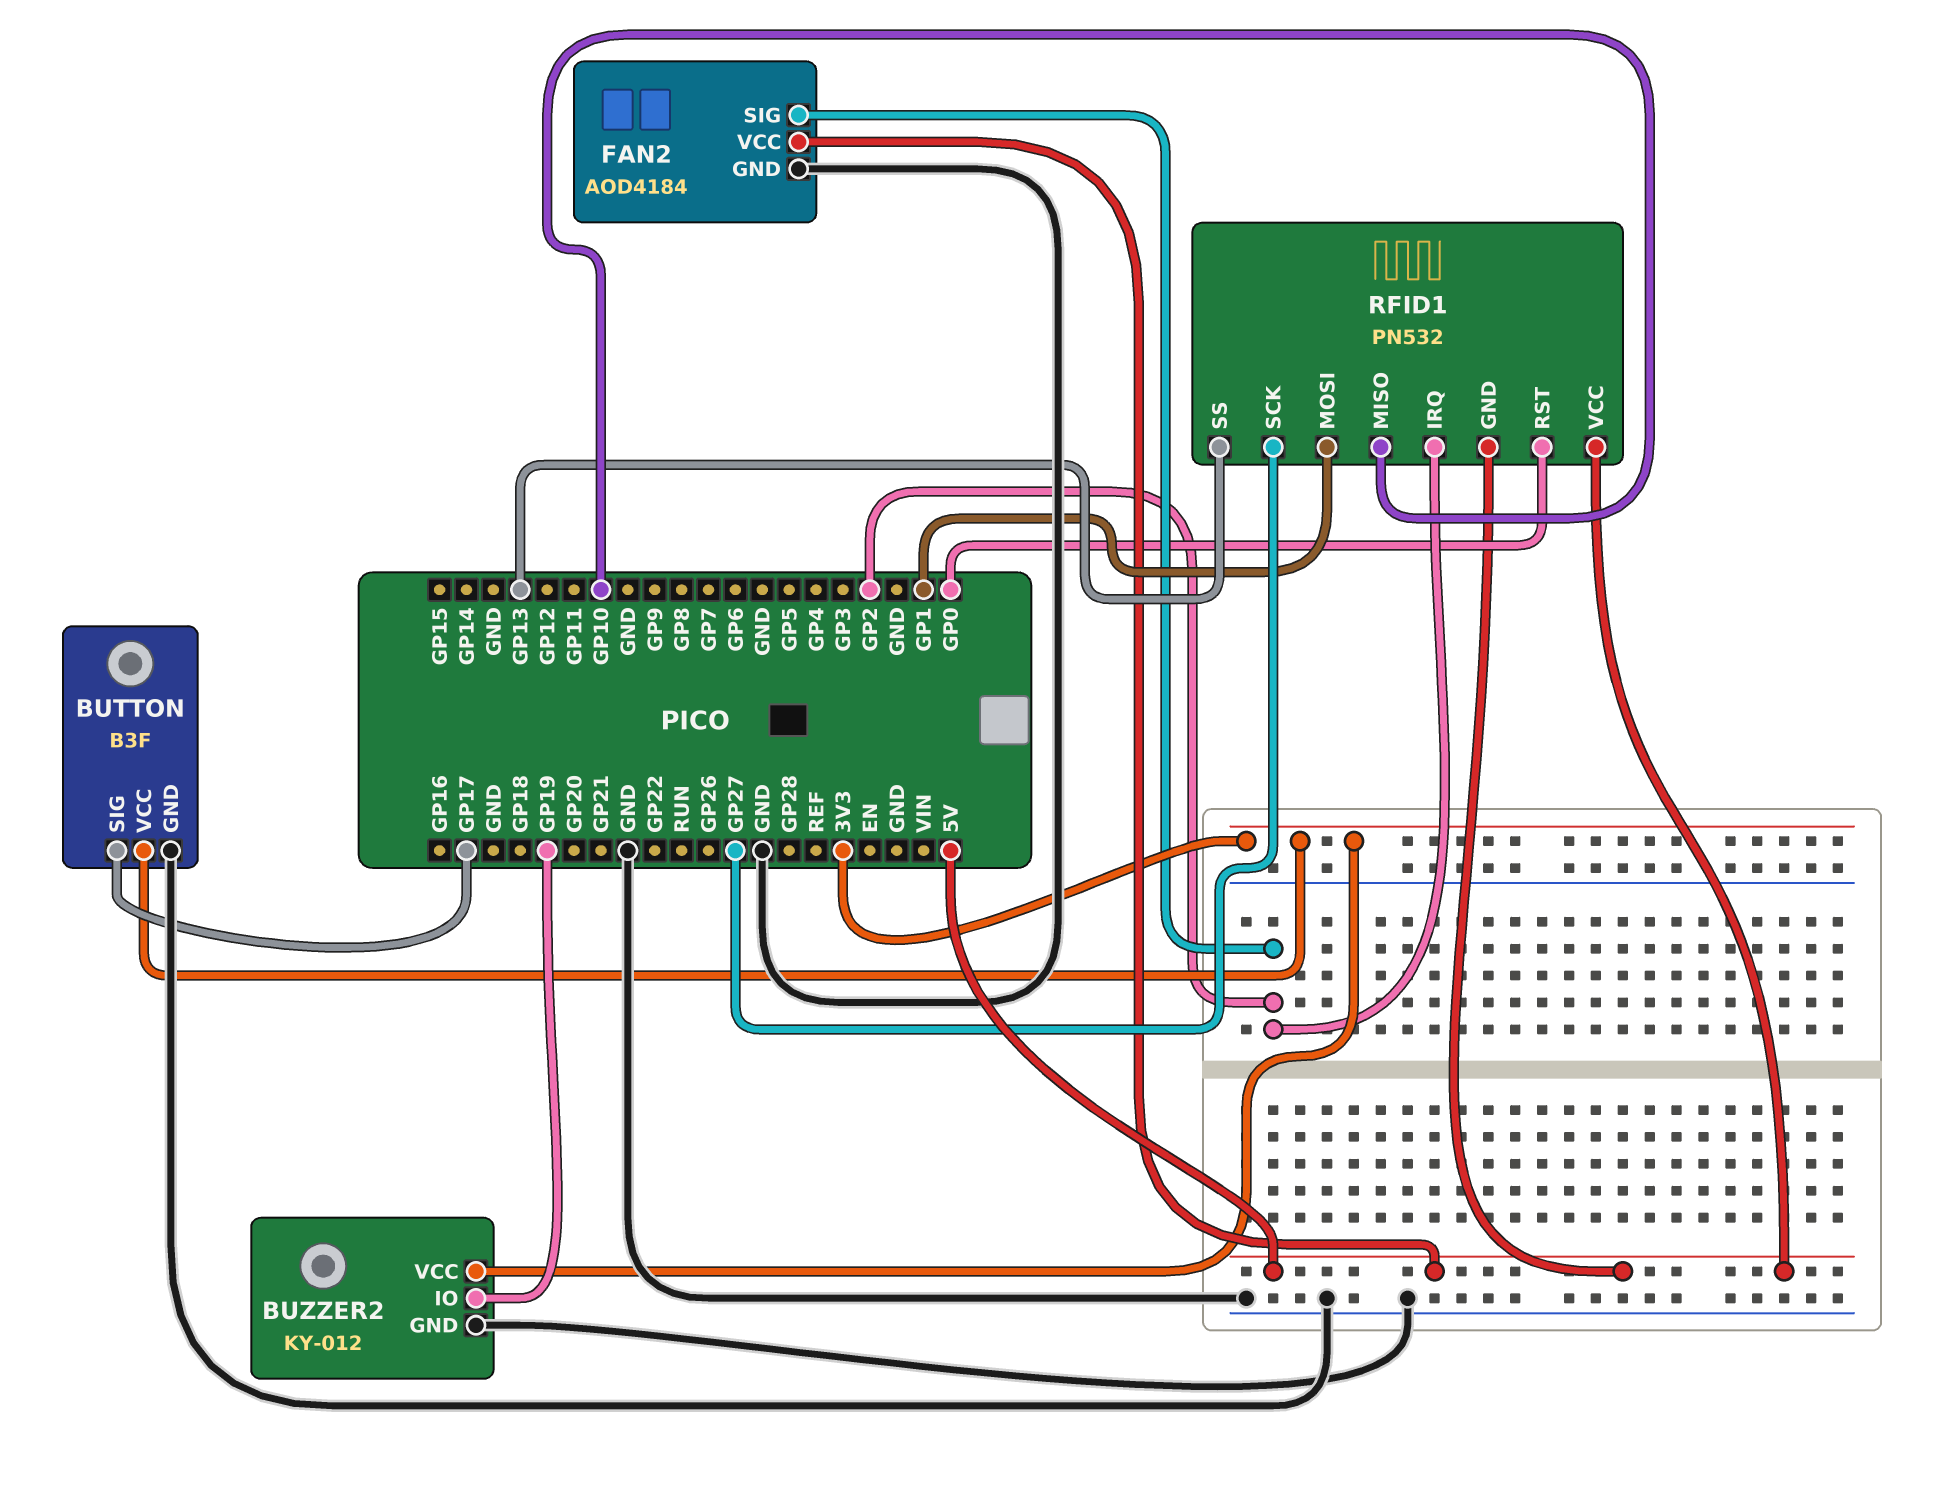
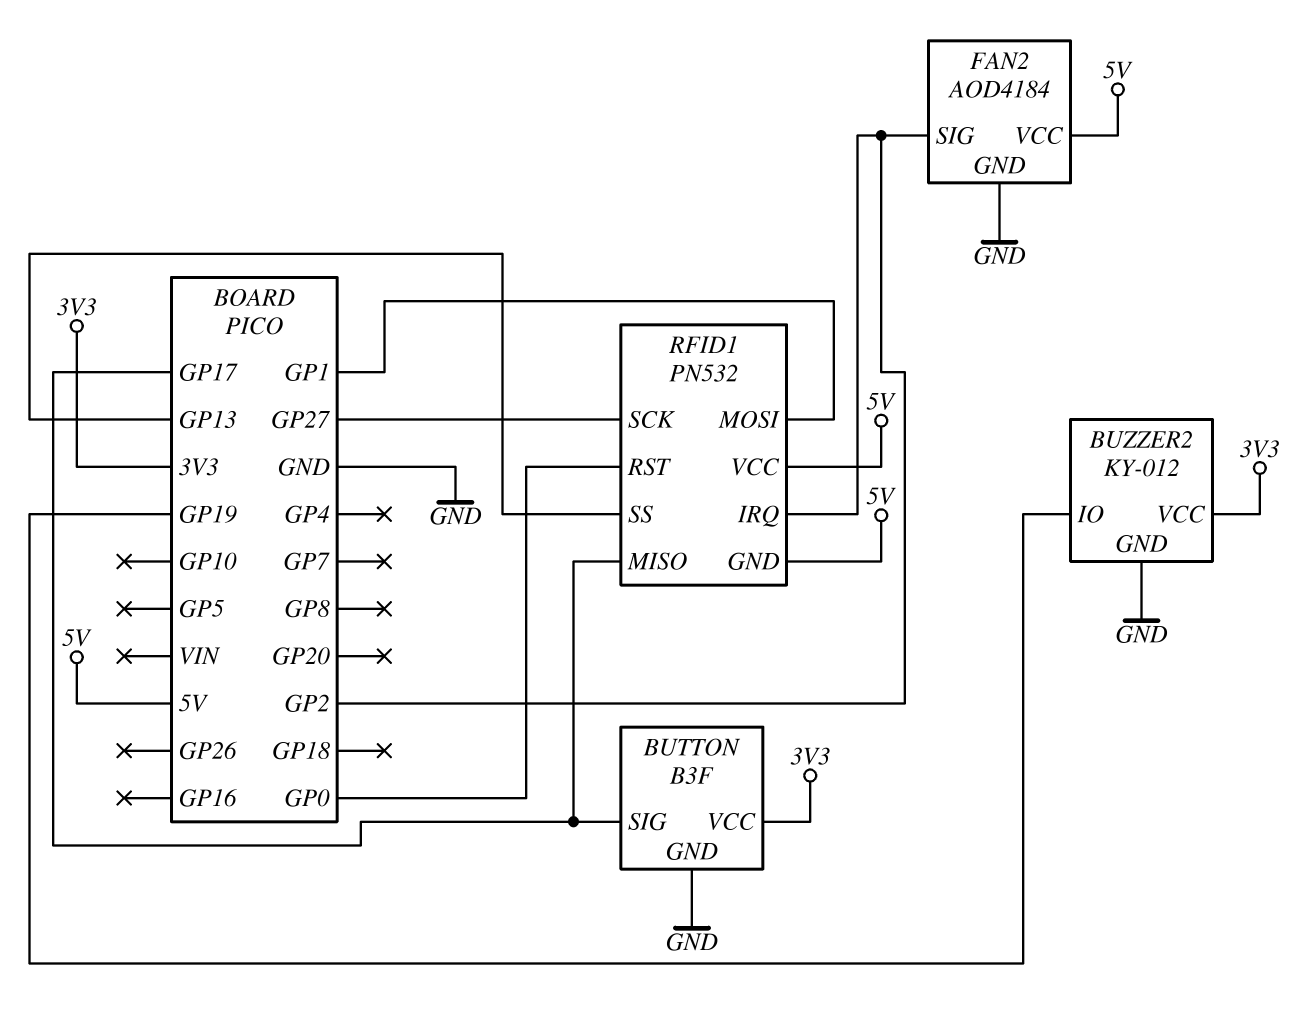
RFID1 pin MISO: GP10 -> GP17

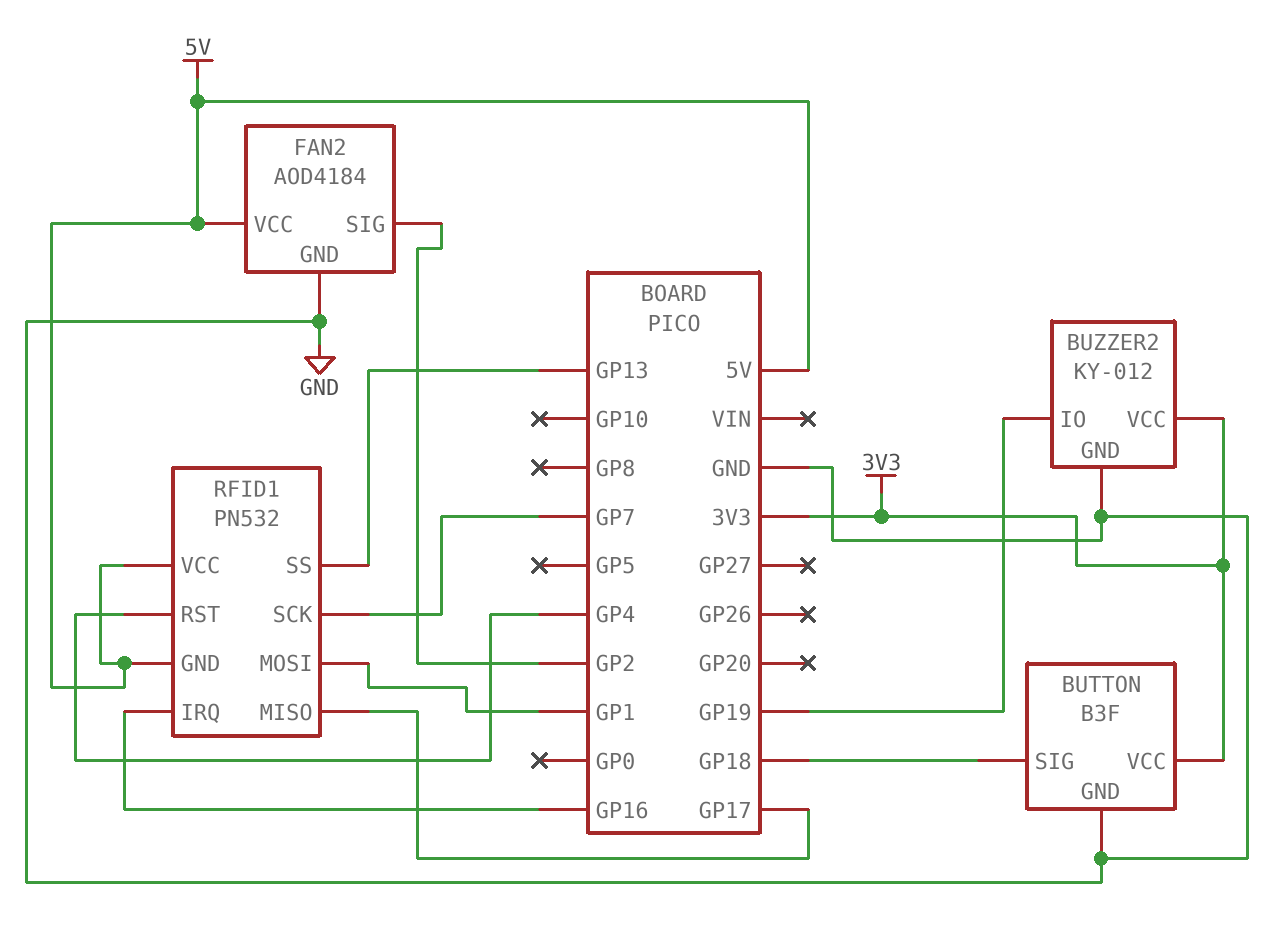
BUTTON pin SIG: GP17 -> GP18
RFID1 pin IRQ: GP2 -> GP16
RFID1 pin RST: GP0 -> GP4
RFID1 pin SCK: GP27 -> GP7

